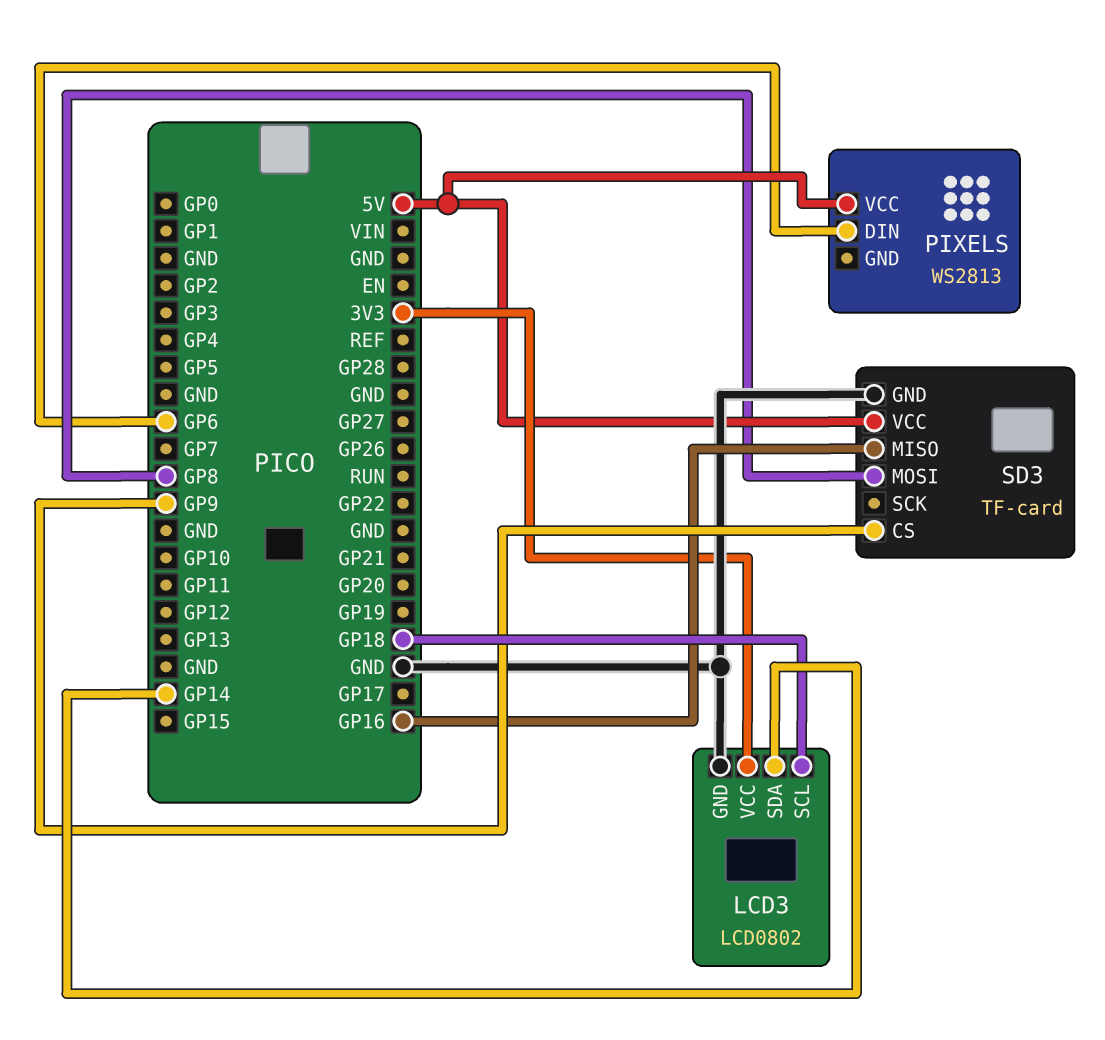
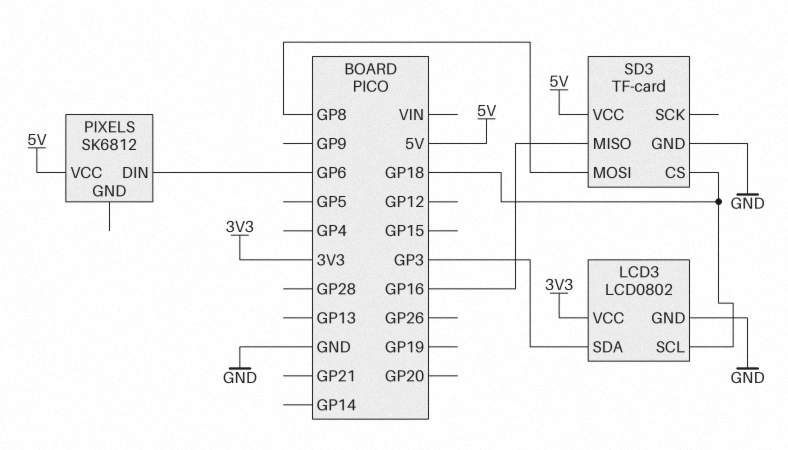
LCD3 pin SDA: GP14 -> GP3
PIXELS: WS2813 -> SK6812
SD3 pin CS: GP9 -> GP18

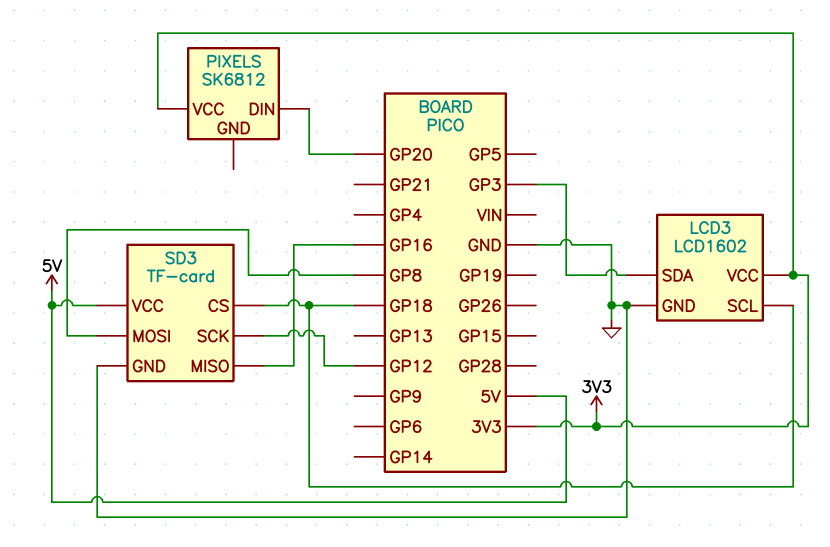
LCD3: LCD0802 -> LCD1602
PIXELS pin DIN: GP6 -> GP20
PIXELS pin VCC: 5V -> 3V3
SD3 pin SCK: none -> GP12

